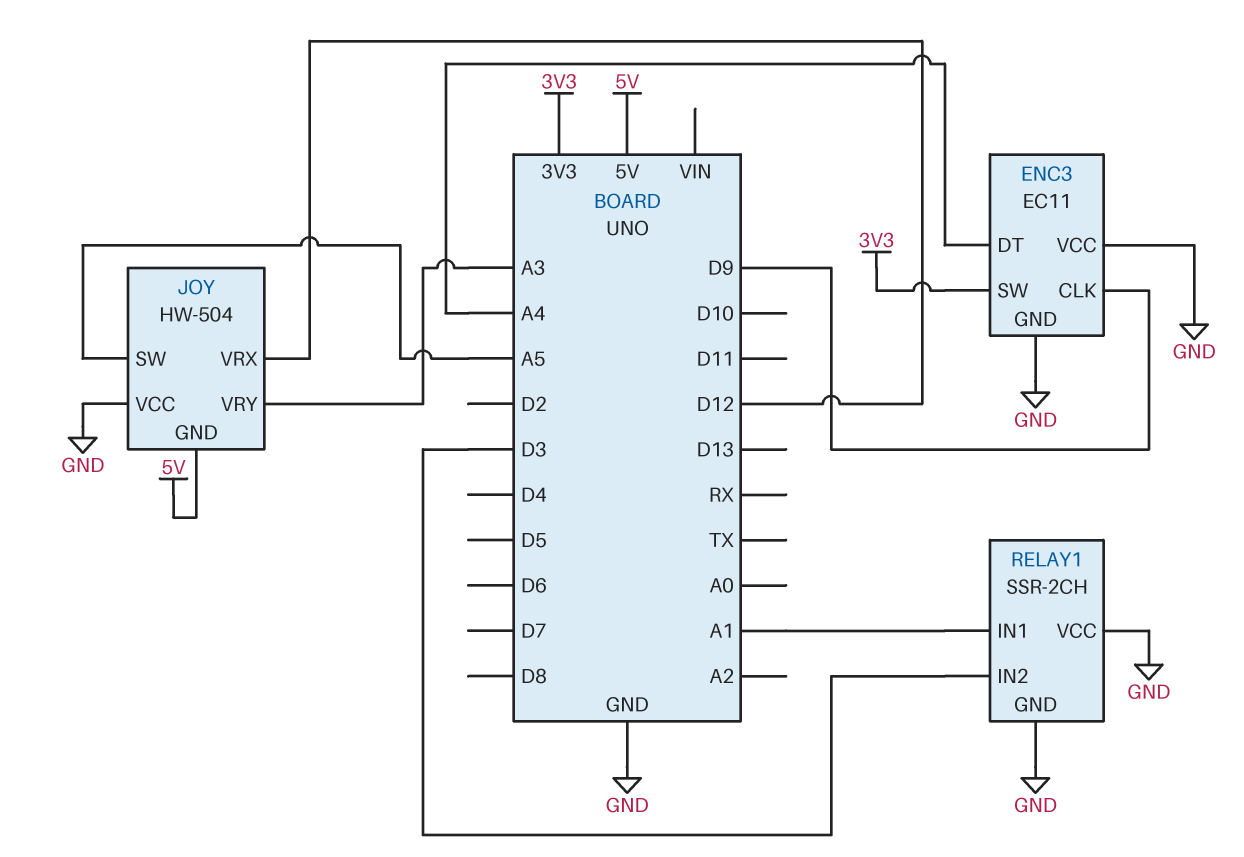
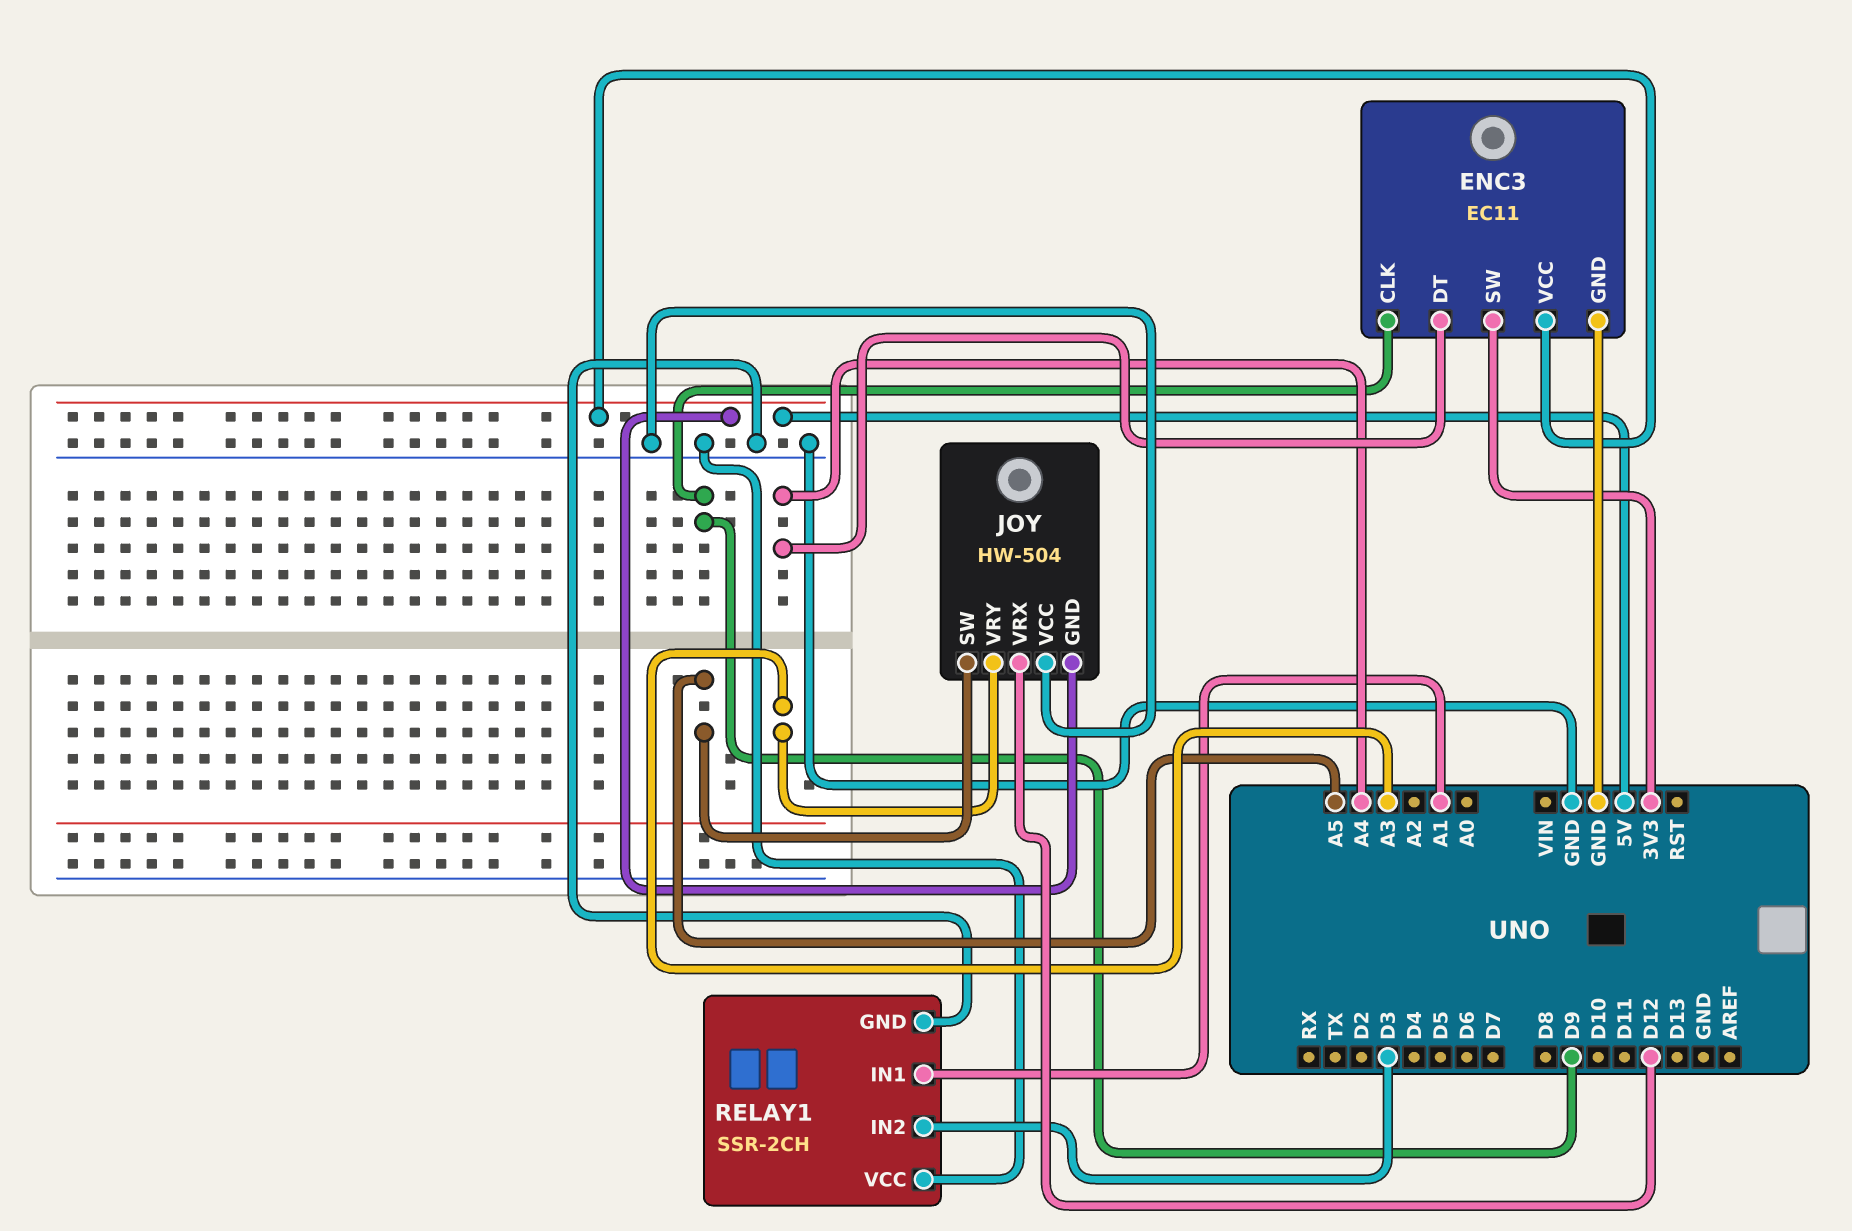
ENC3 pin VCC: GND -> 5V

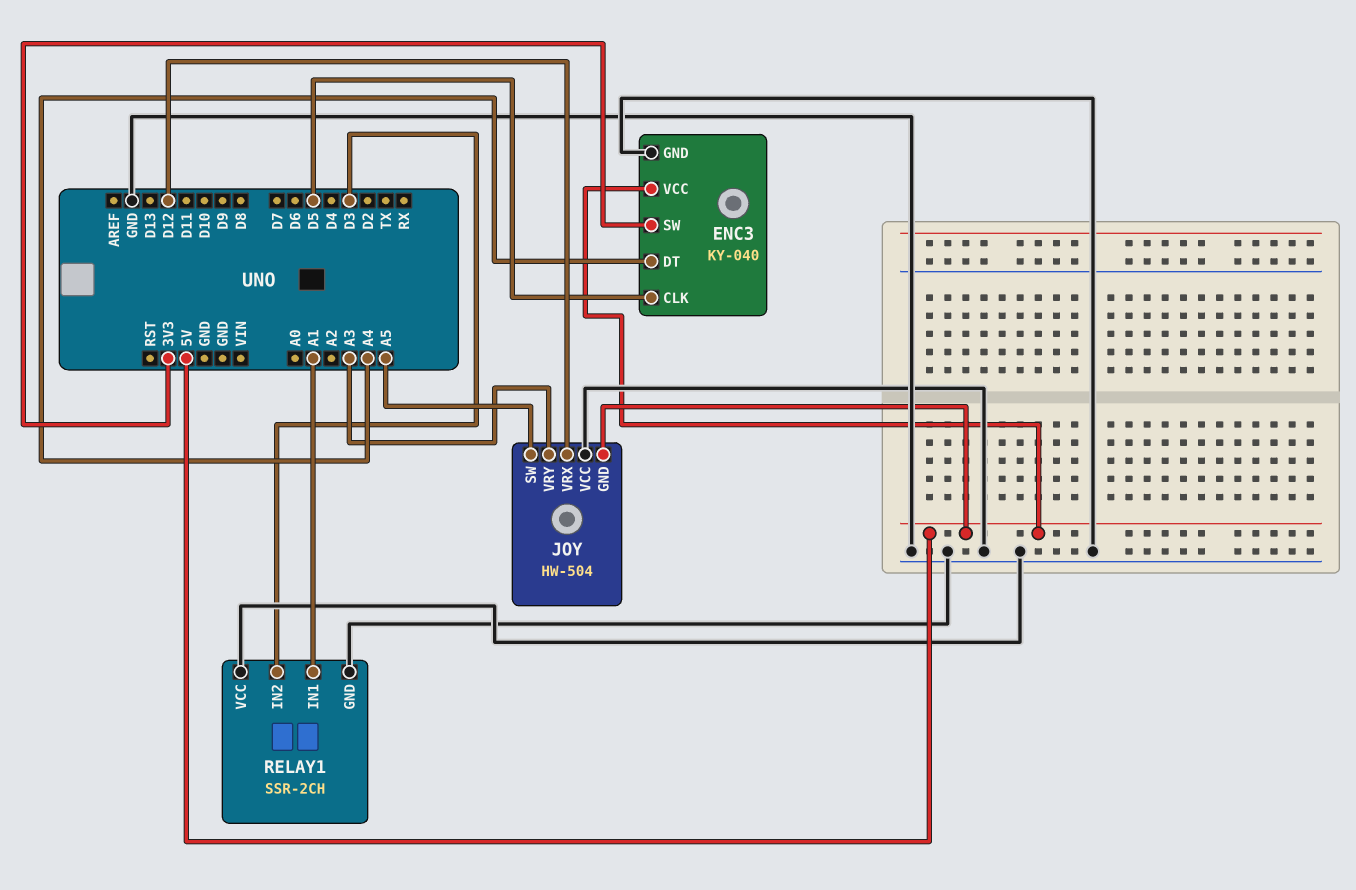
ENC3: EC11 -> KY-040
ENC3 pin CLK: D9 -> D5

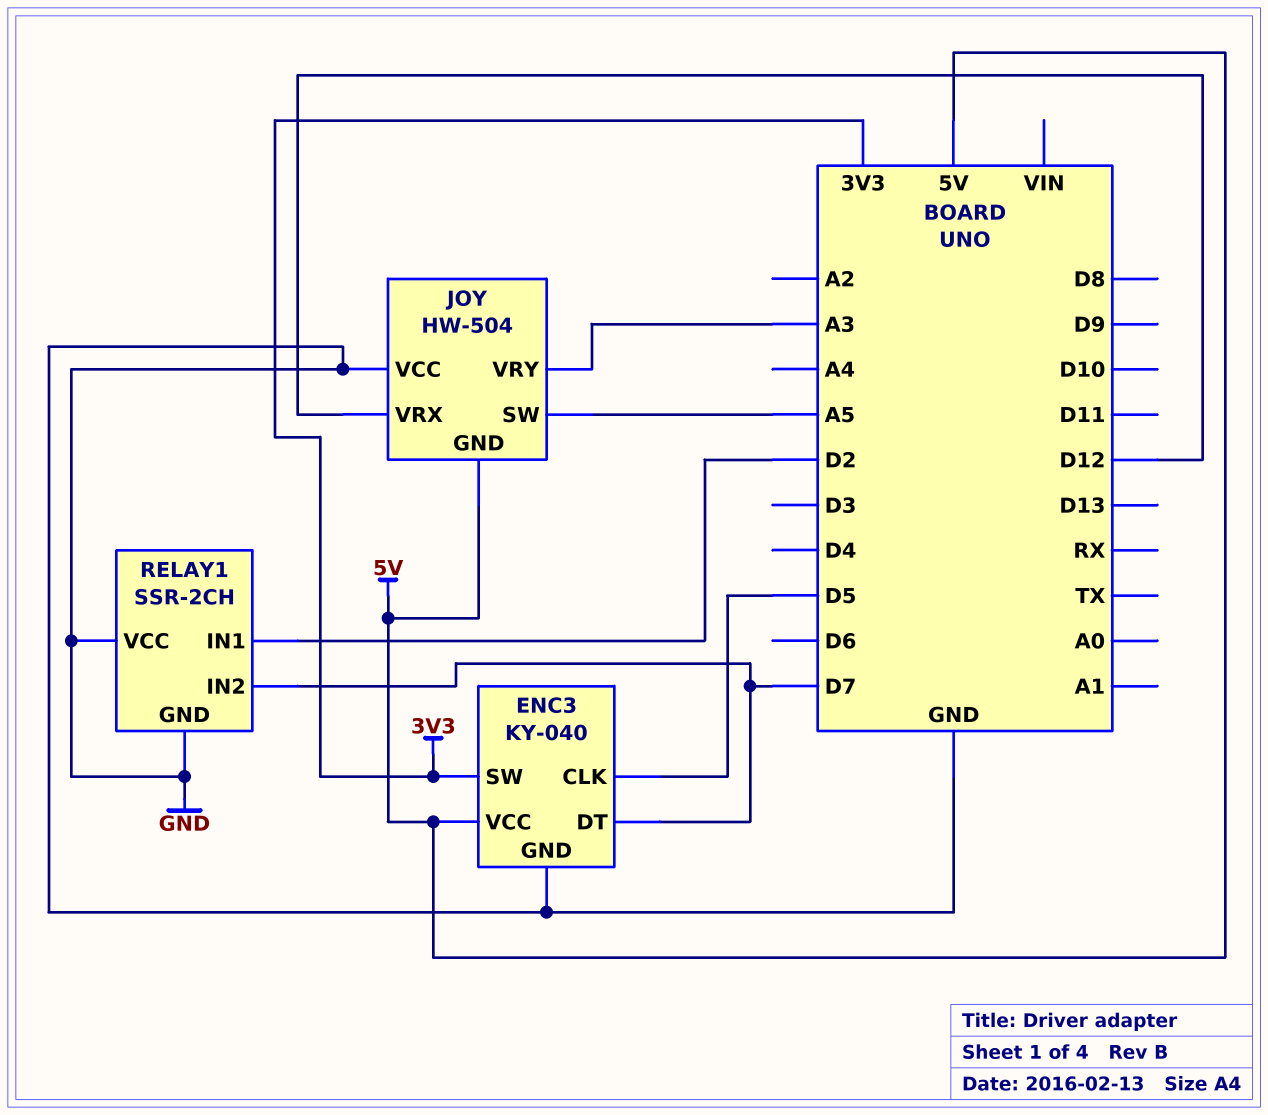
ENC3 pin DT: A4 -> D7
RELAY1 pin IN1: A1 -> D2
RELAY1 pin IN2: D3 -> D7

